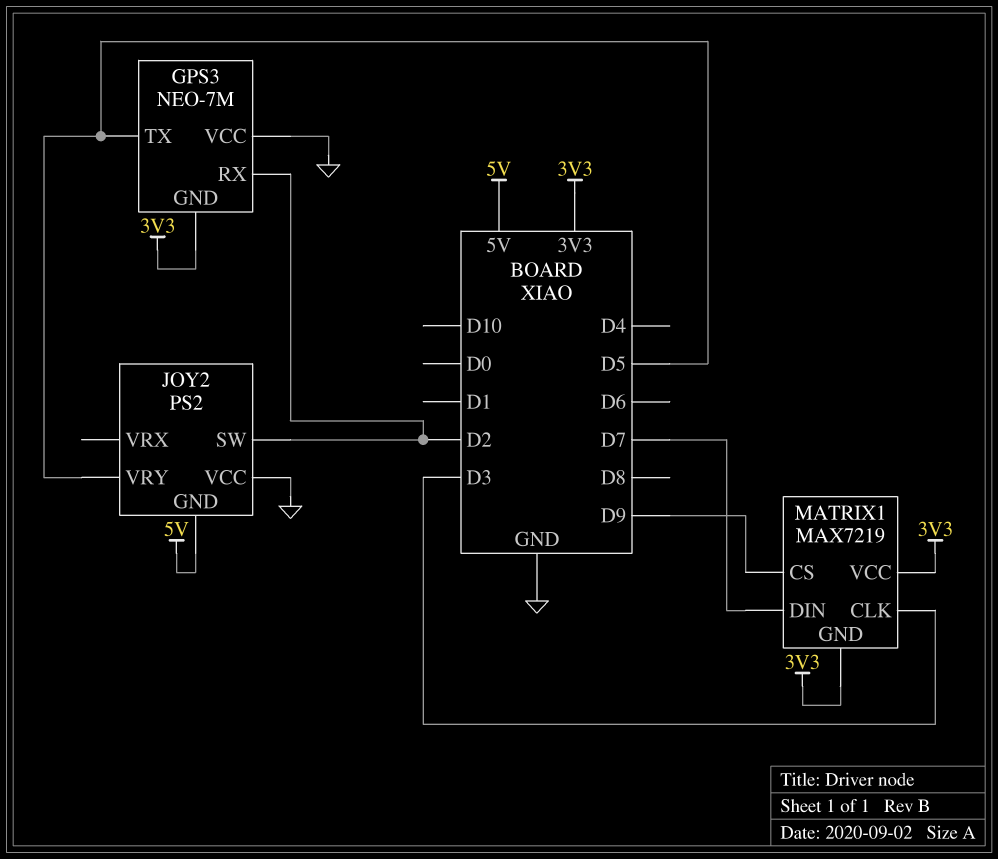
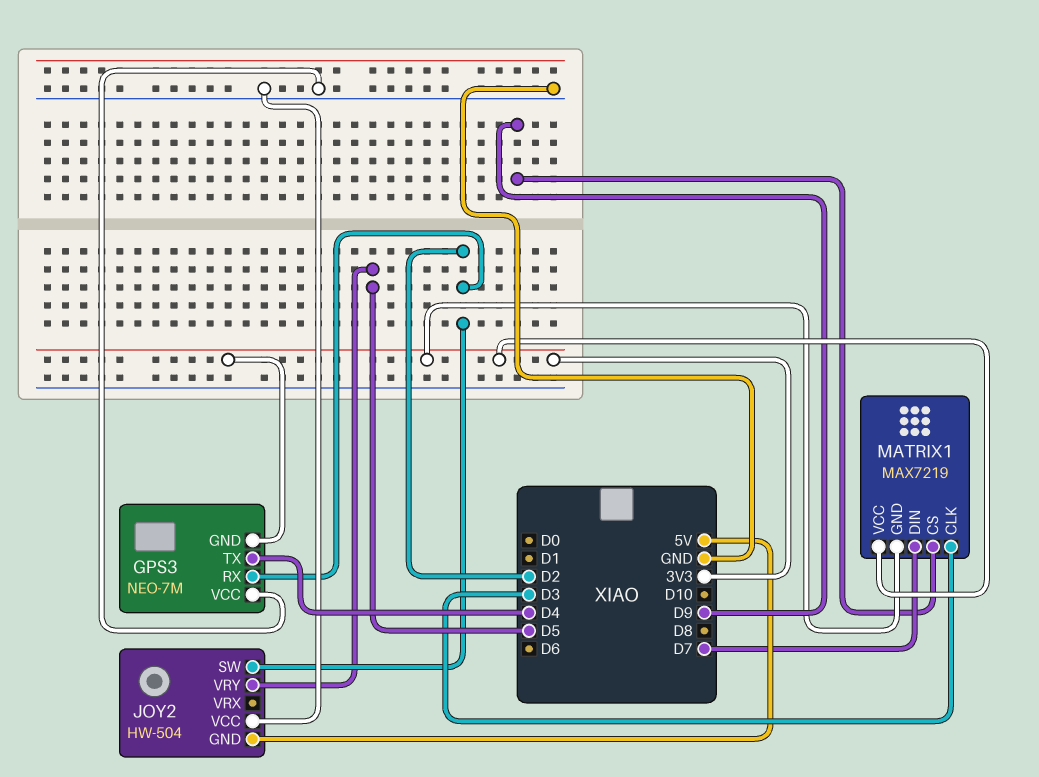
GPS3 pin TX: D5 -> D4
JOY2: PS2 -> HW-504

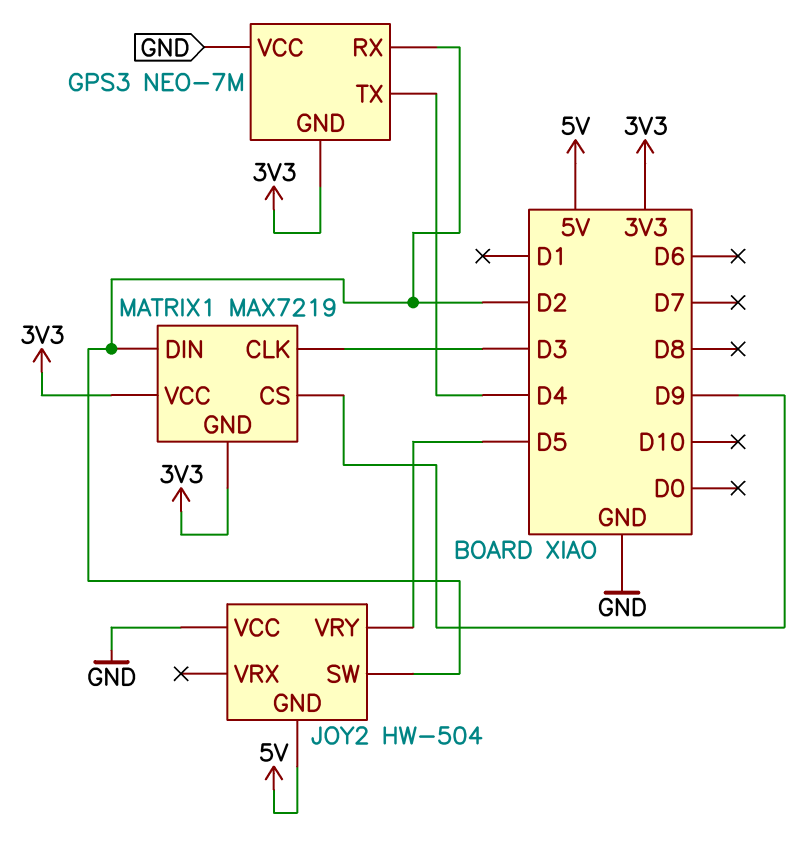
MATRIX1 pin DIN: D7 -> D2

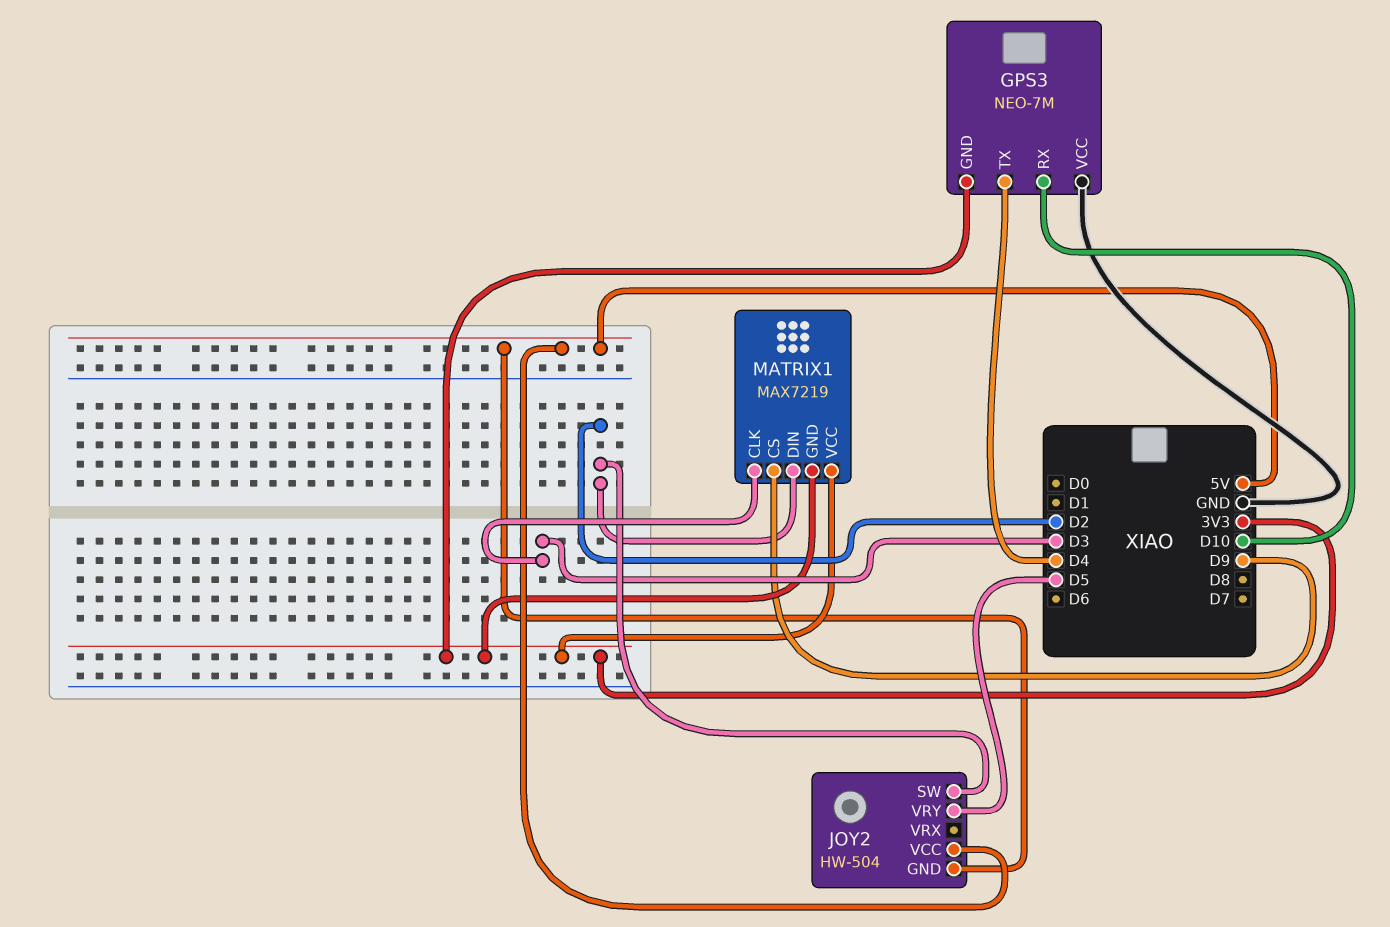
GPS3 pin RX: D2 -> D10
JOY2 pin VCC: GND -> 5V

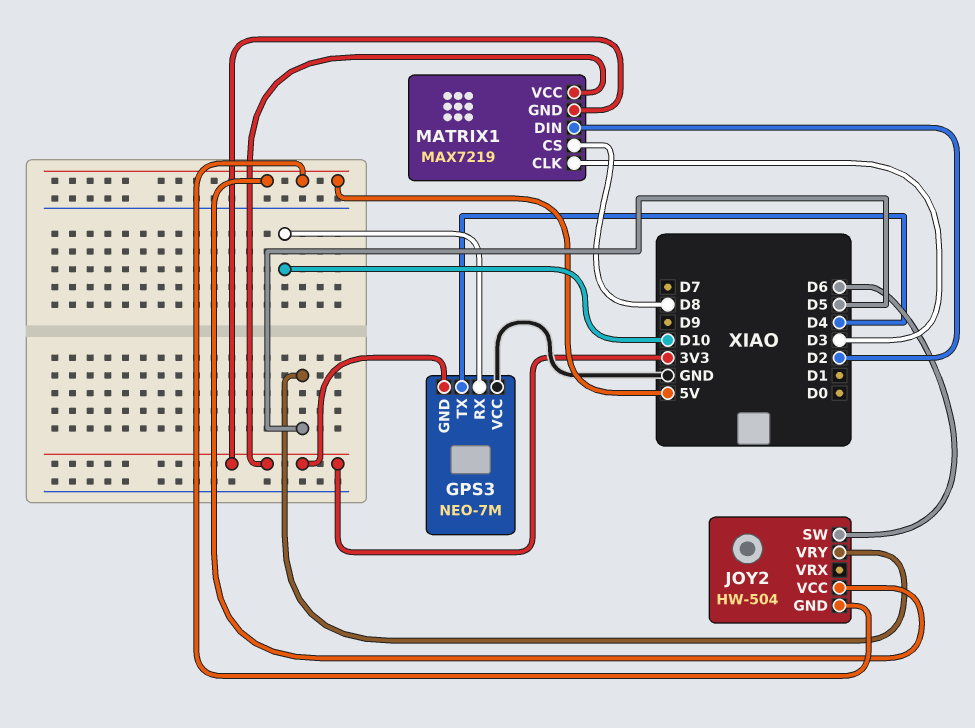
JOY2 pin SW: D2 -> D6
MATRIX1 pin CS: D9 -> D8

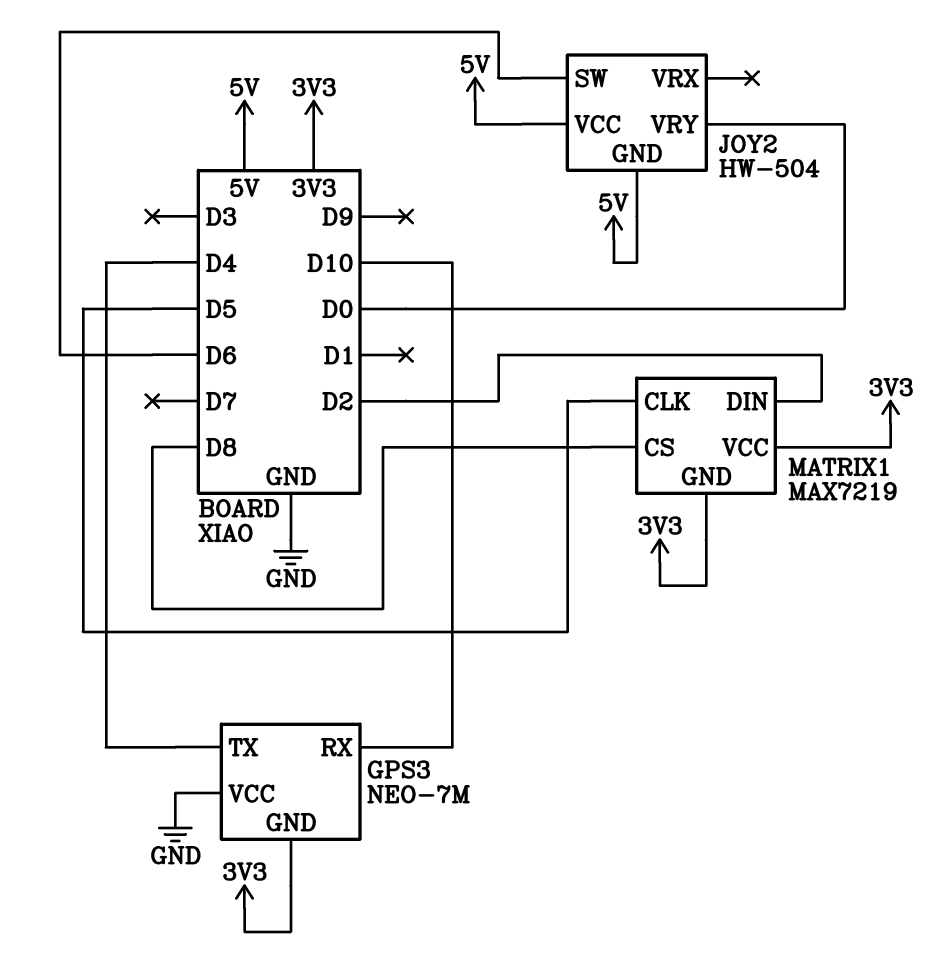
JOY2 pin VRY: D5 -> D0
MATRIX1 pin CLK: D3 -> D5

